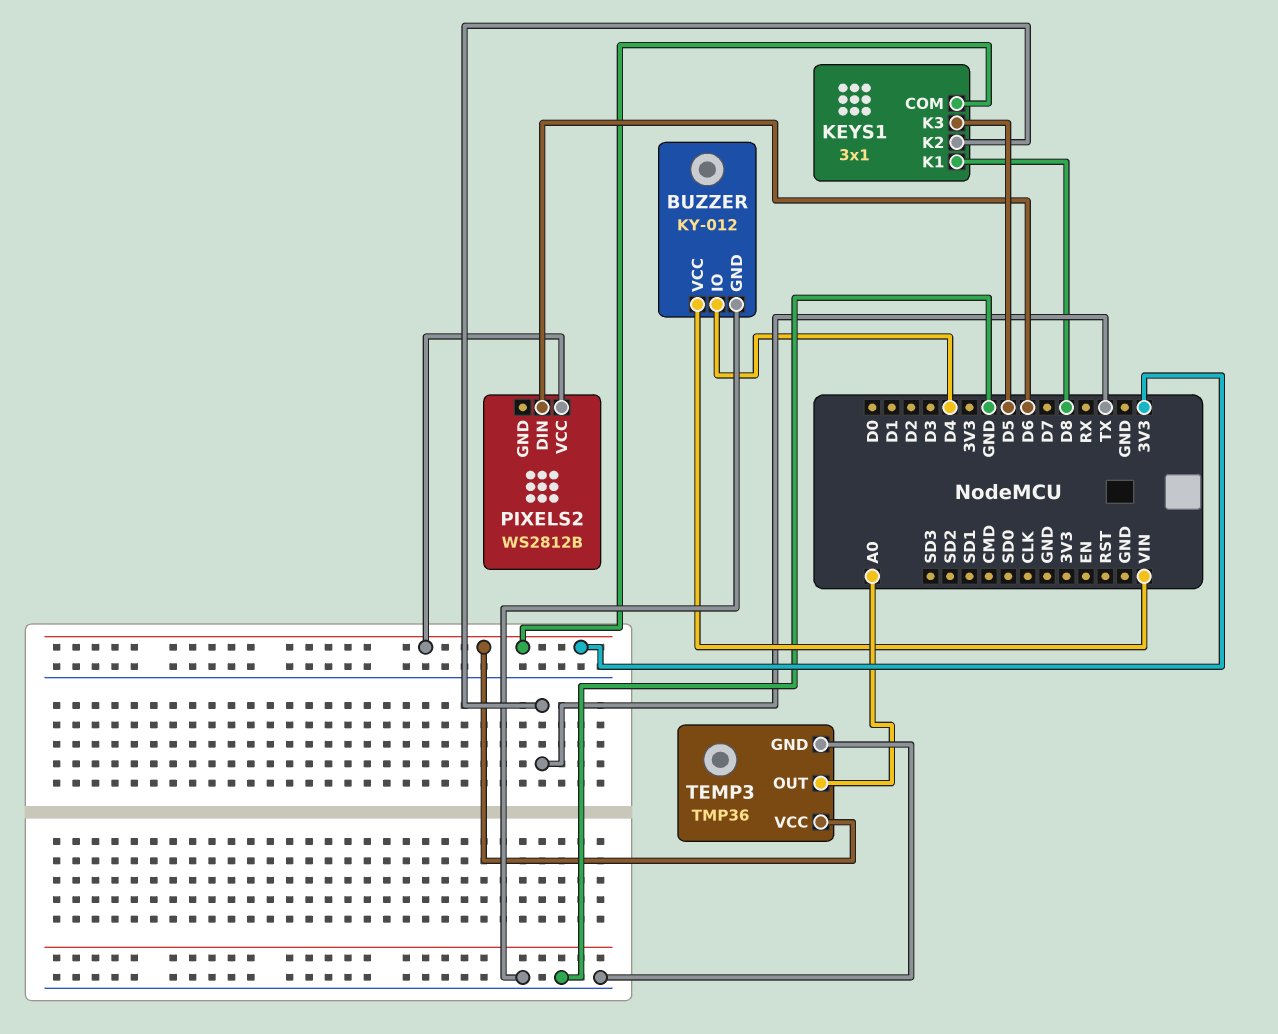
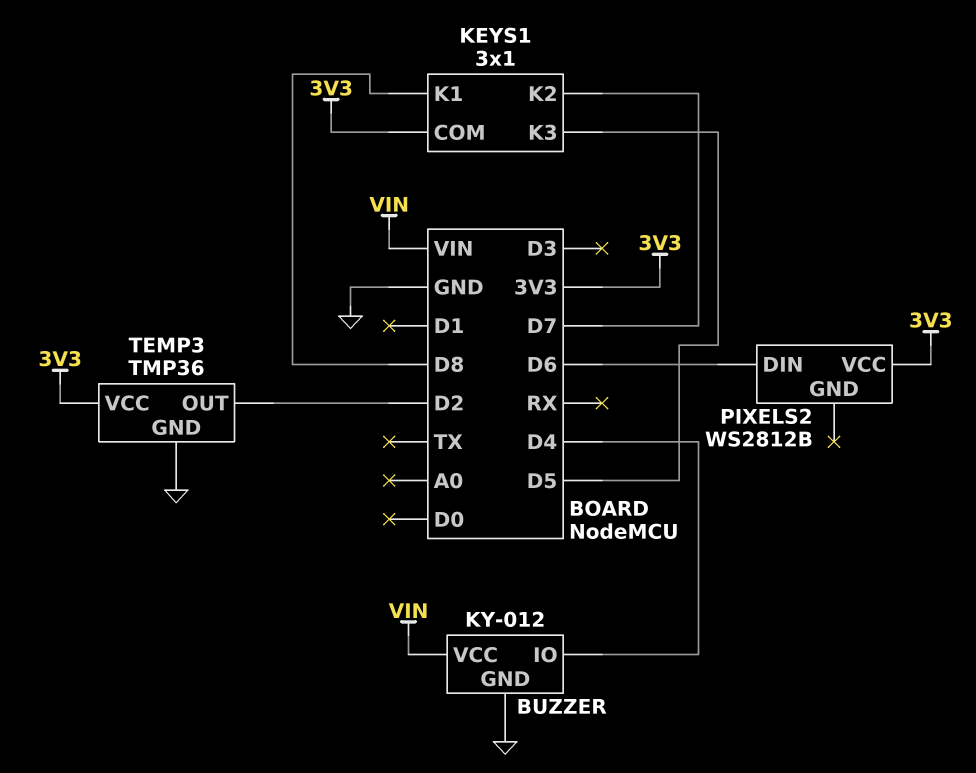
KEYS1 pin K2: TX -> D7
TEMP3 pin OUT: A0 -> D2

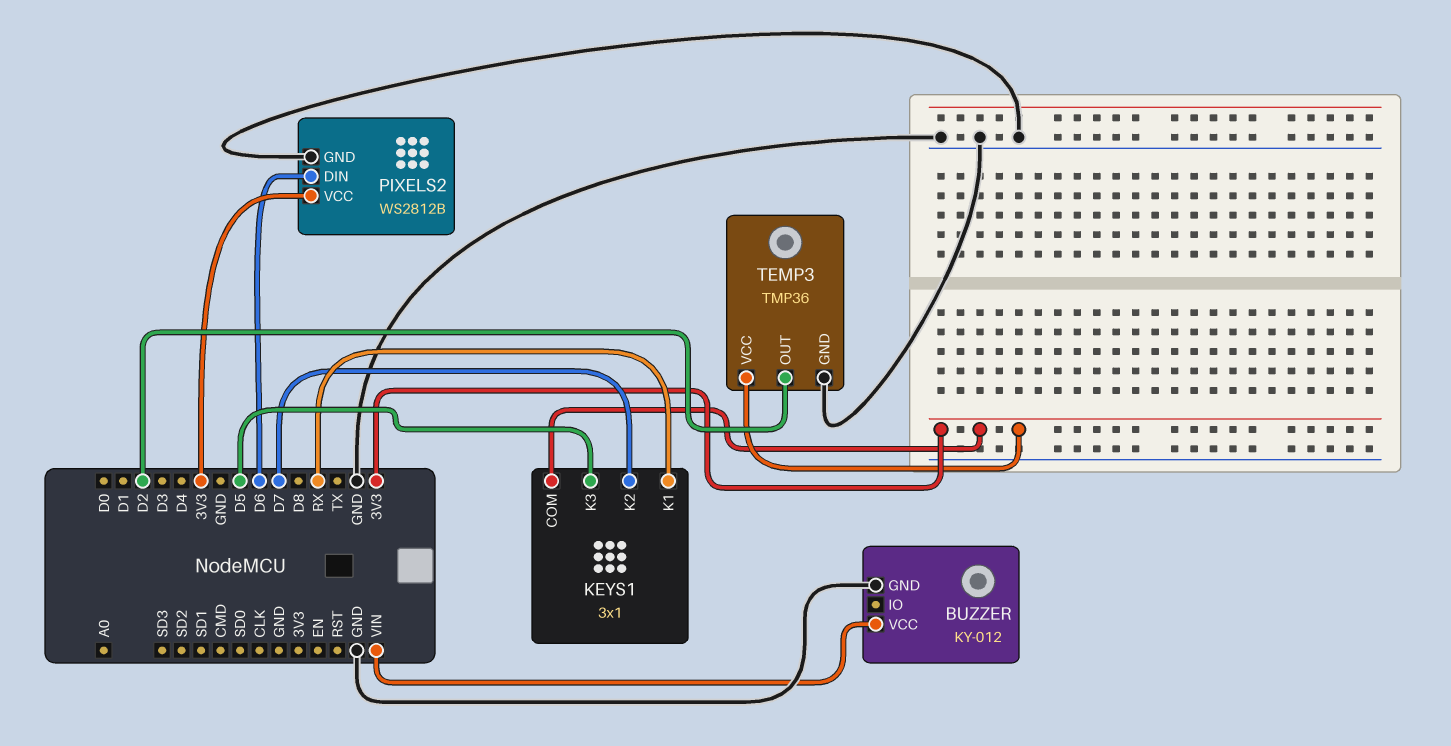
BUZZER pin IO: D4 -> none
KEYS1 pin K1: D8 -> RX
PIXELS2 pin GND: none -> GND

